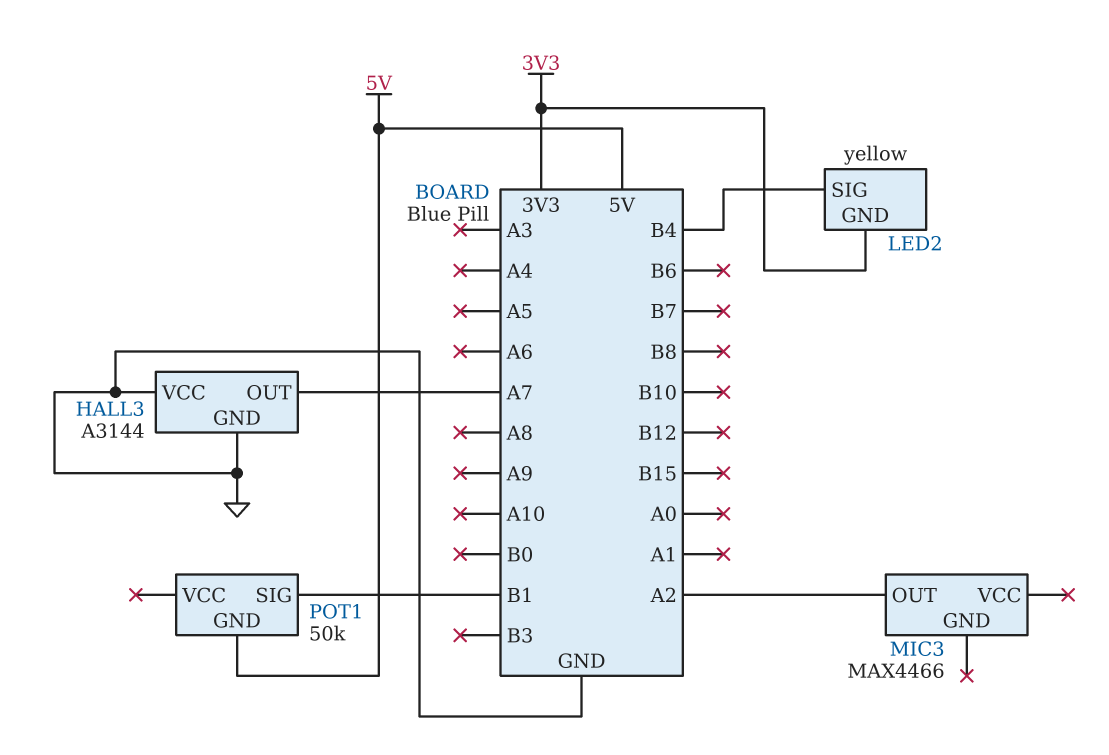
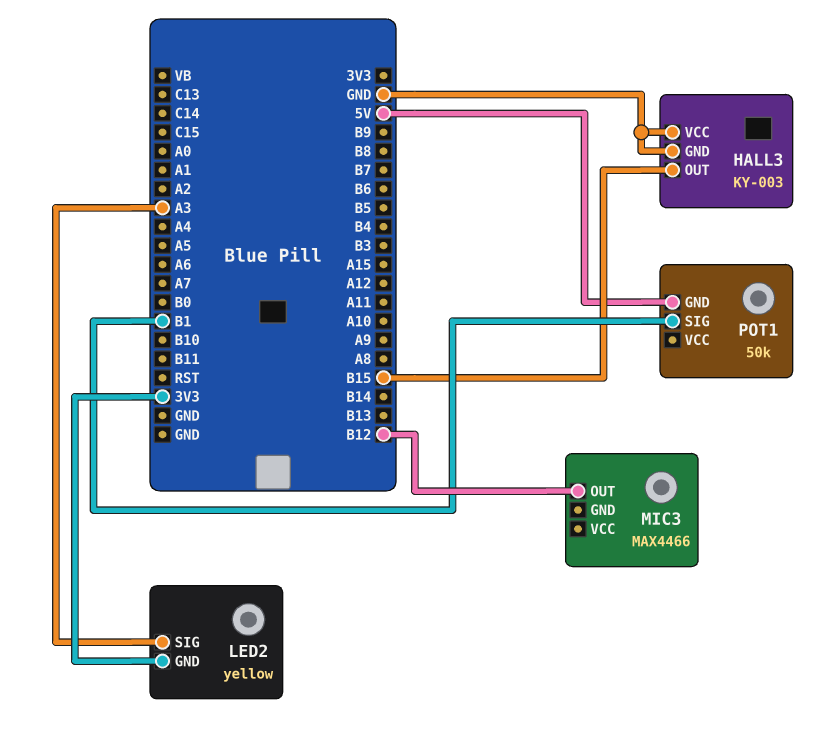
HALL3: A3144 -> KY-003
HALL3 pin OUT: A7 -> B15
LED2 pin SIG: B4 -> A3
MIC3 pin OUT: A2 -> B12

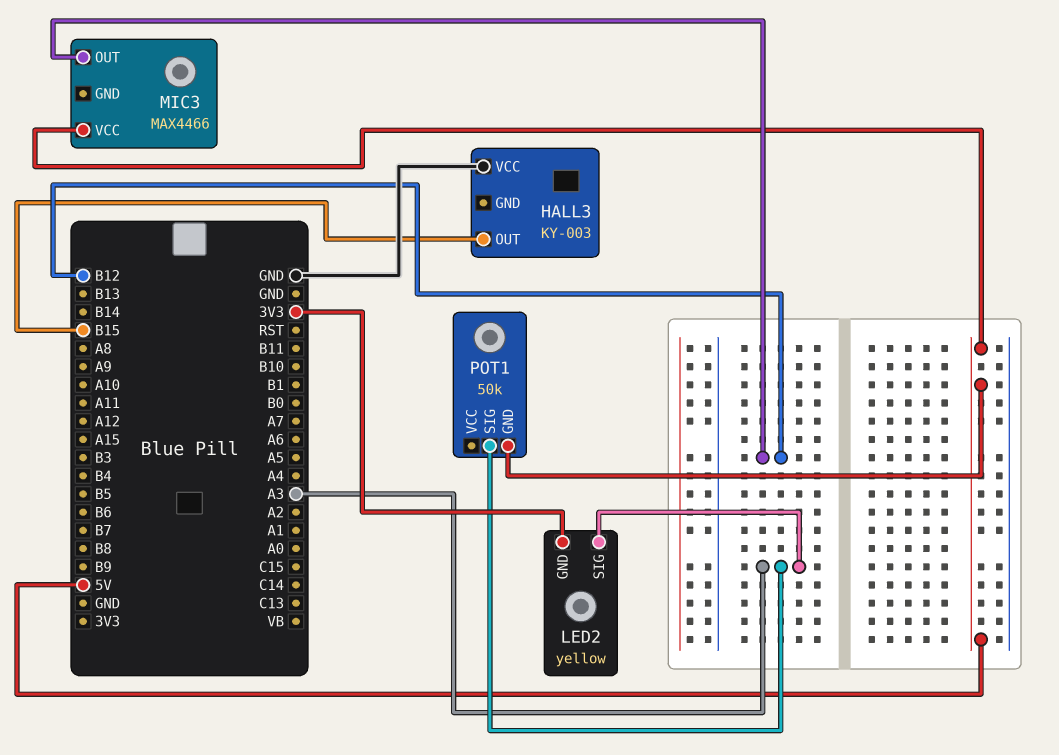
HALL3 pin GND: GND -> none
MIC3 pin VCC: none -> 5V
POT1 pin SIG: B1 -> A3

